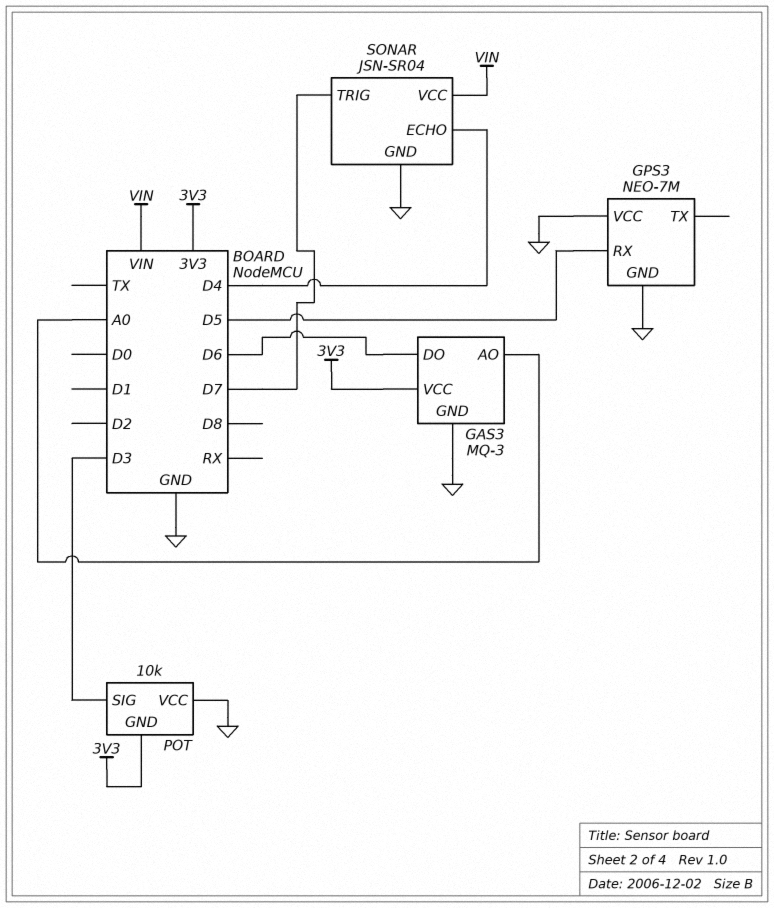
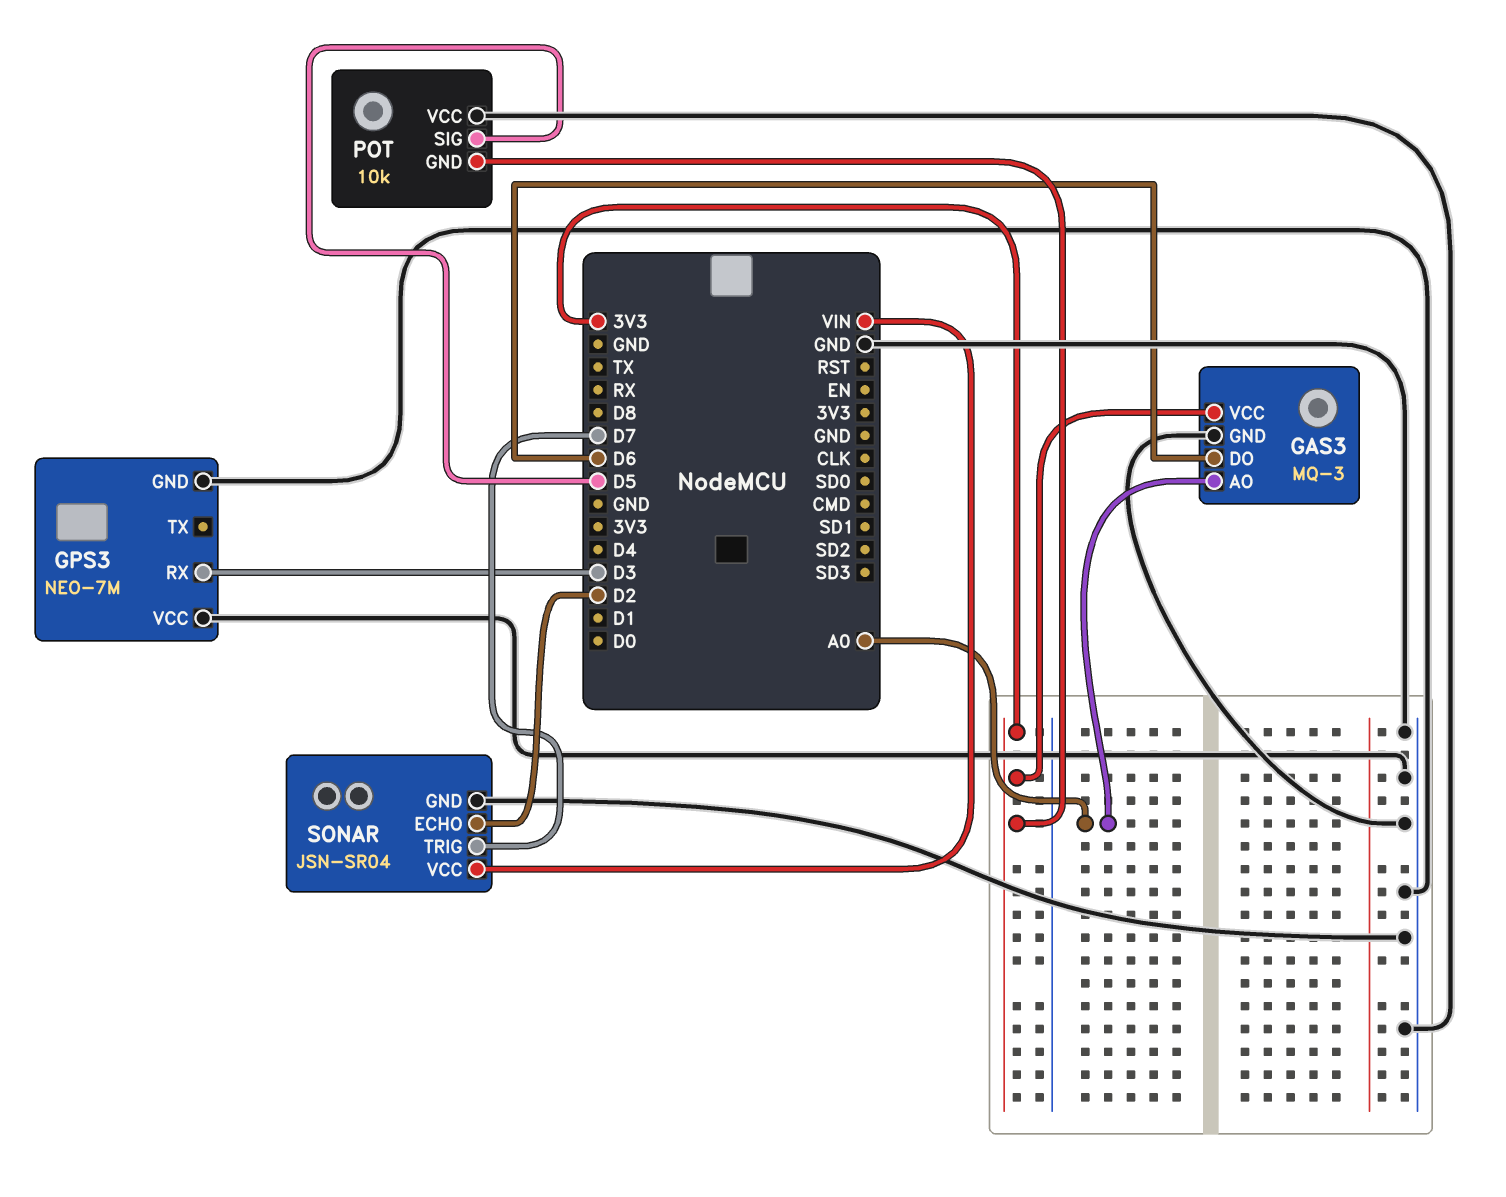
GPS3 pin RX: D5 -> D3
POT pin SIG: D3 -> D5
SONAR pin ECHO: D4 -> D2

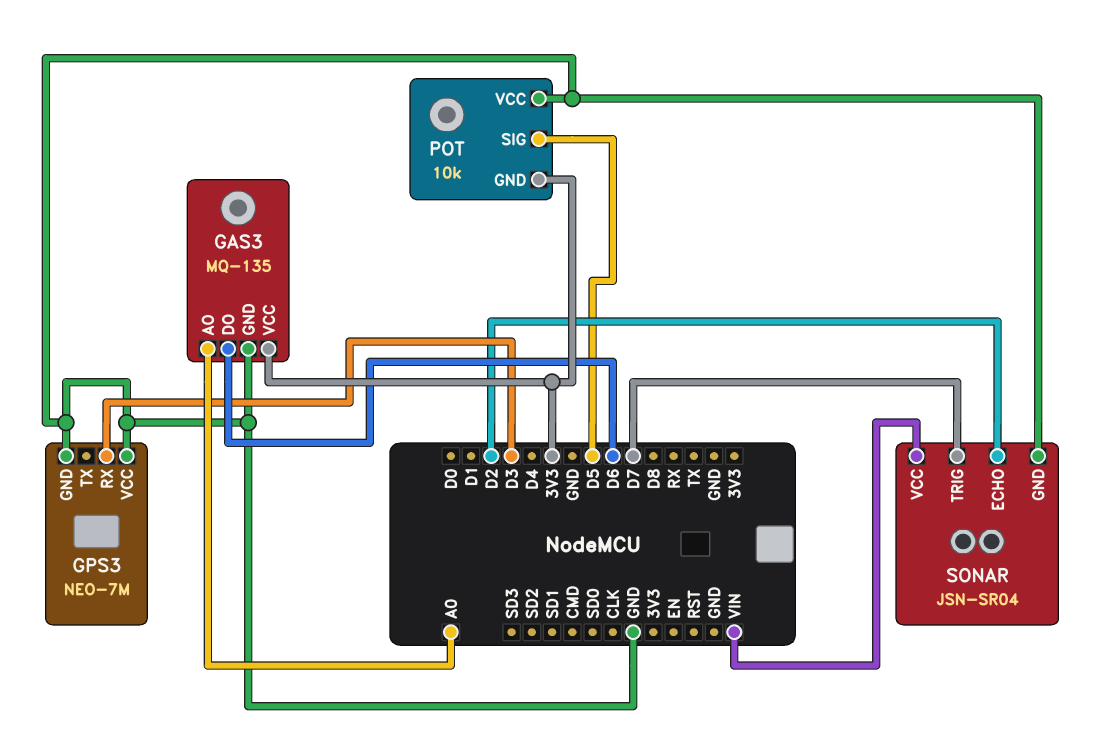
GAS3: MQ-3 -> MQ-135

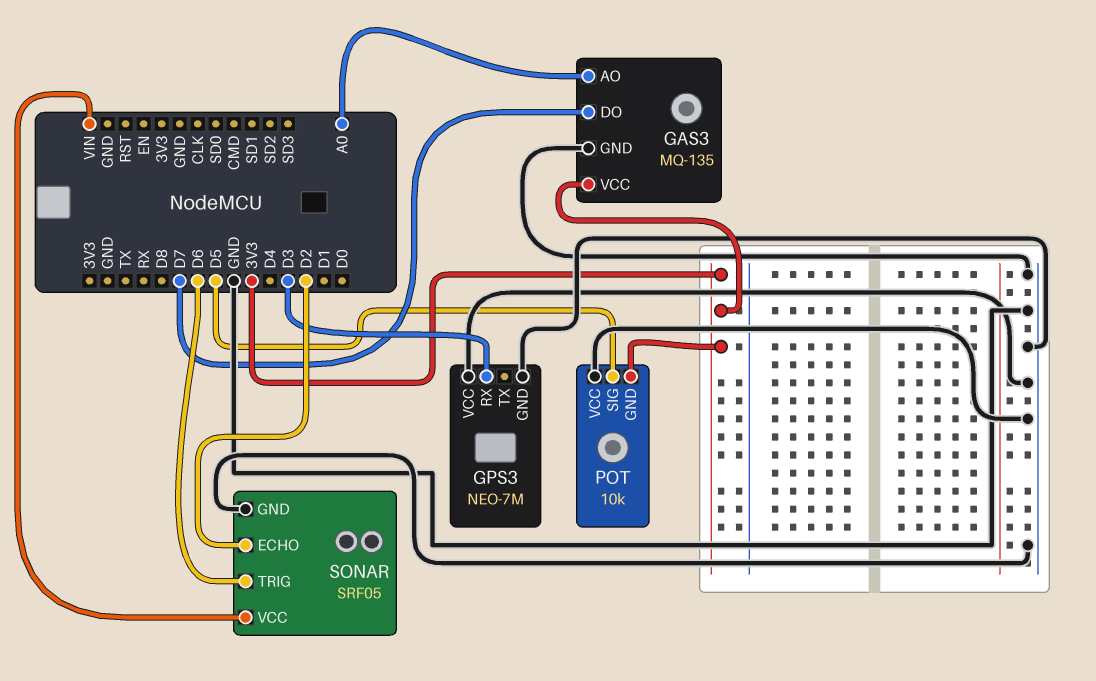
GAS3 pin DO: D6 -> D7
SONAR: JSN-SR04 -> SRF05
SONAR pin TRIG: D7 -> D6

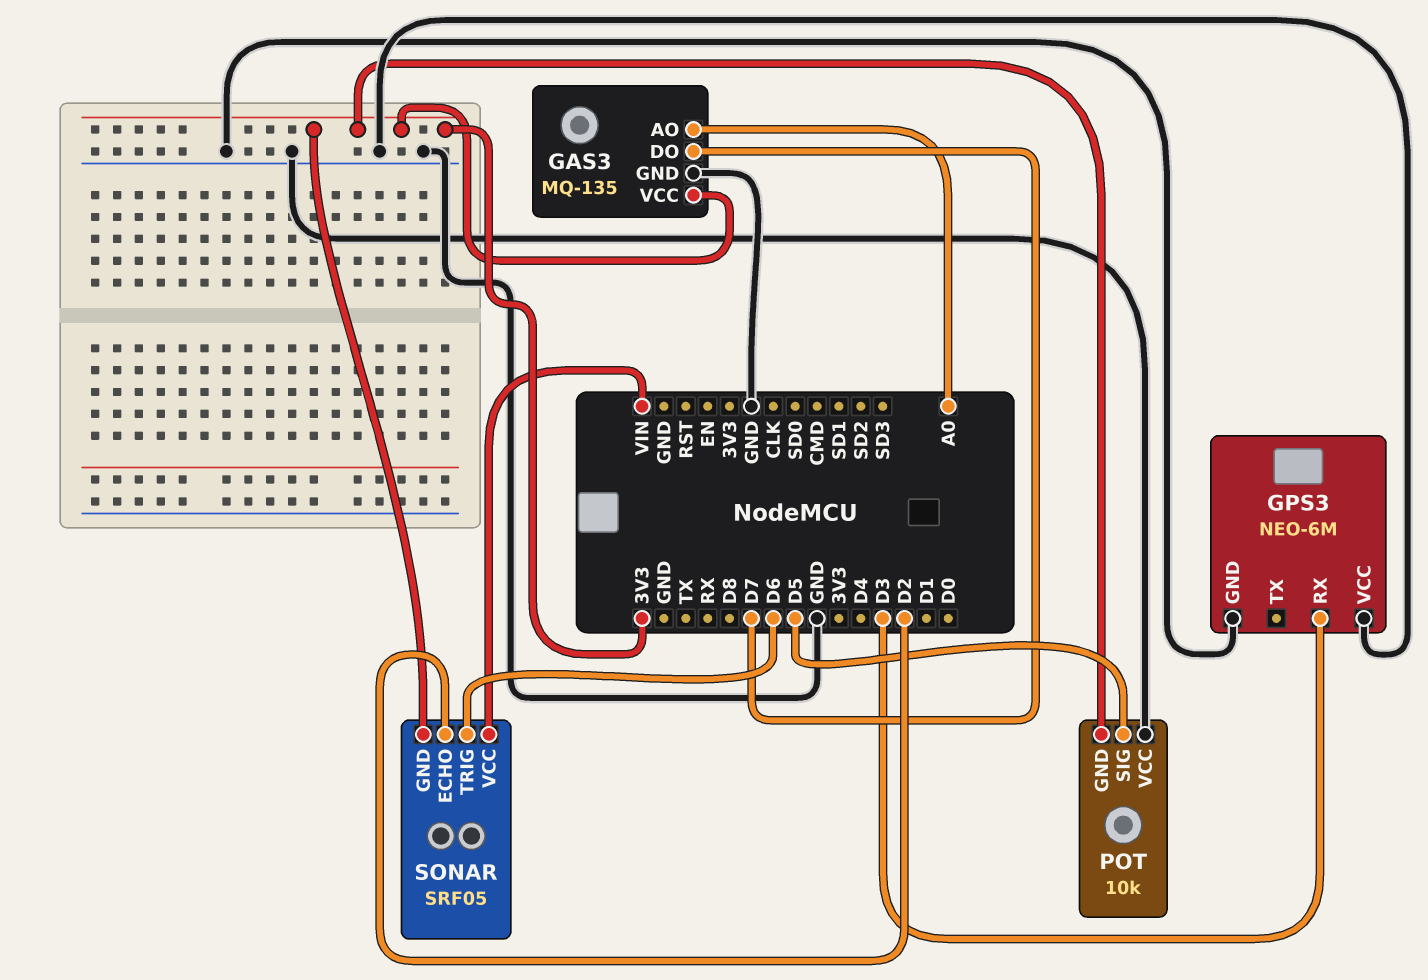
GPS3: NEO-7M -> NEO-6M
SONAR pin GND: GND -> 3V3

